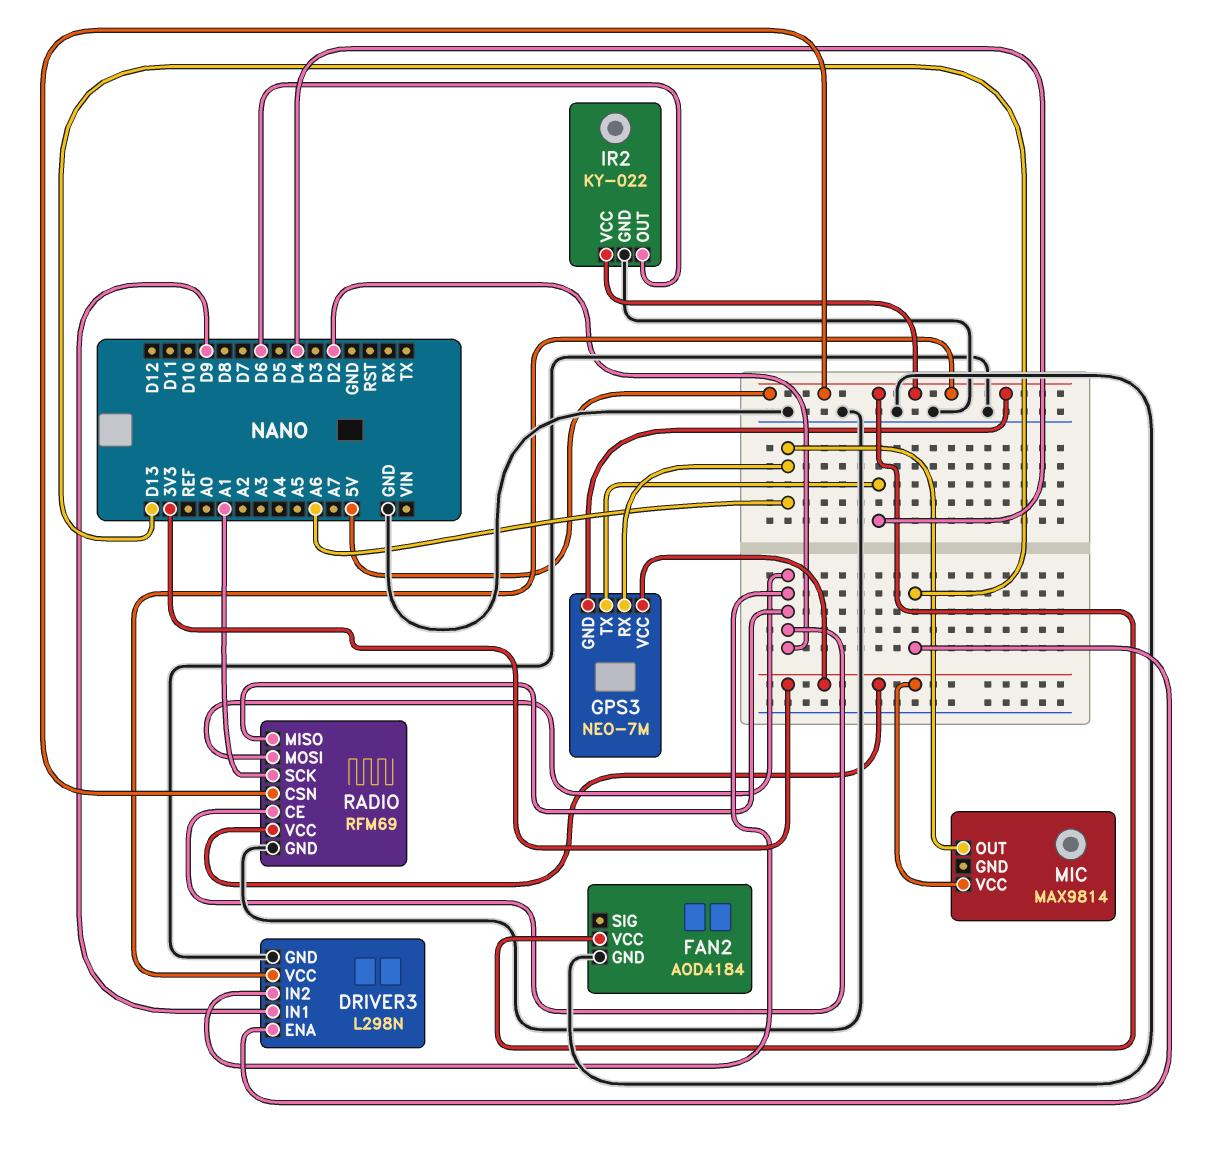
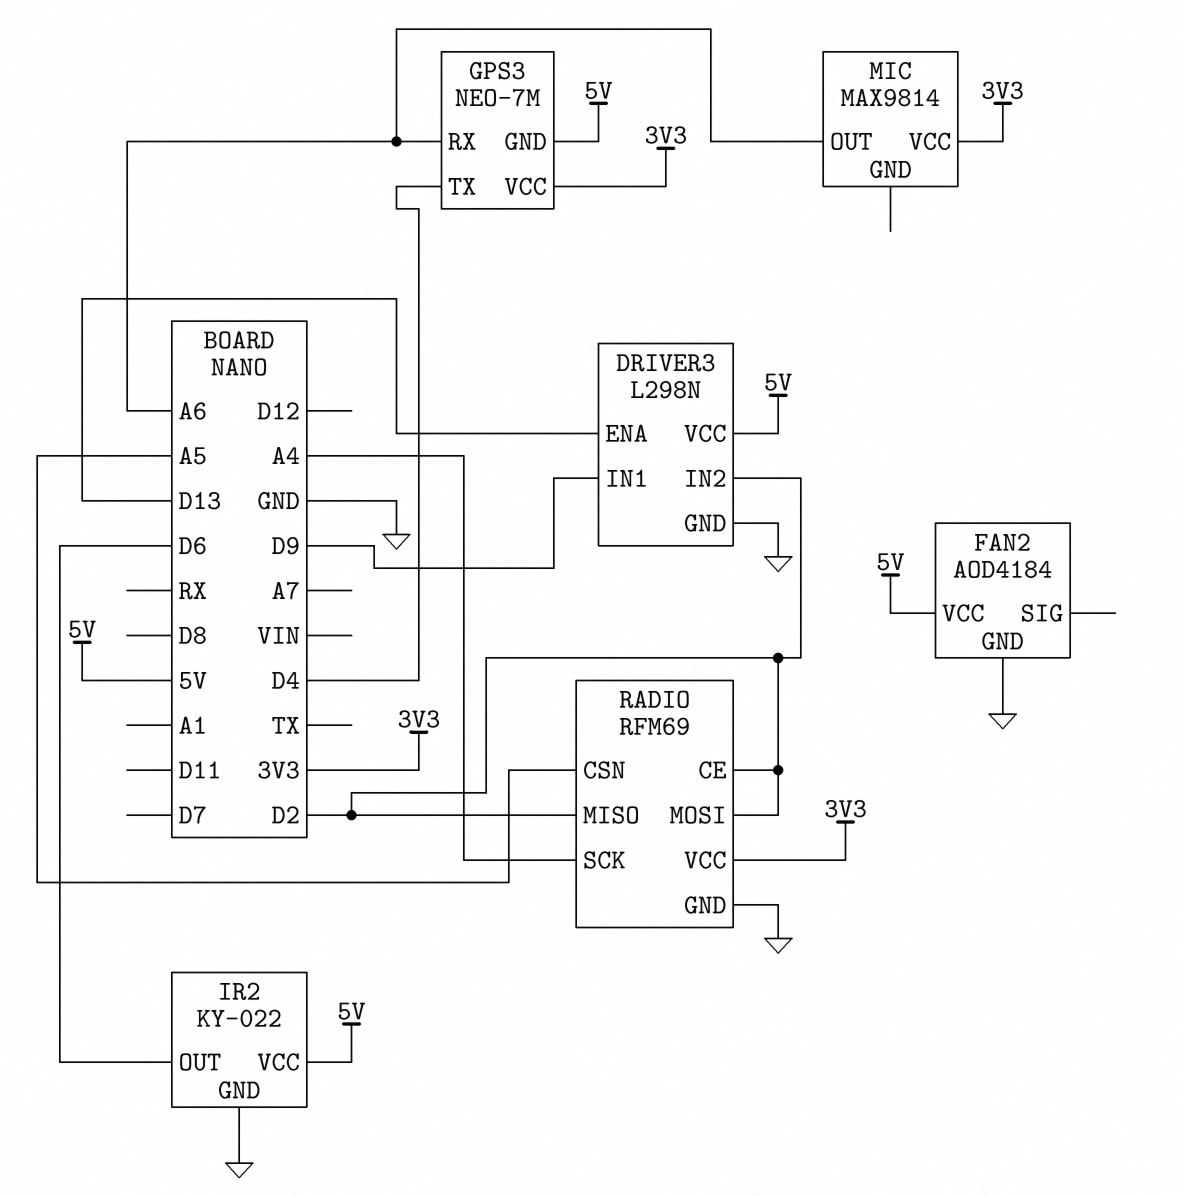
RADIO pin CSN: 5V -> A5
RADIO pin SCK: A1 -> A4

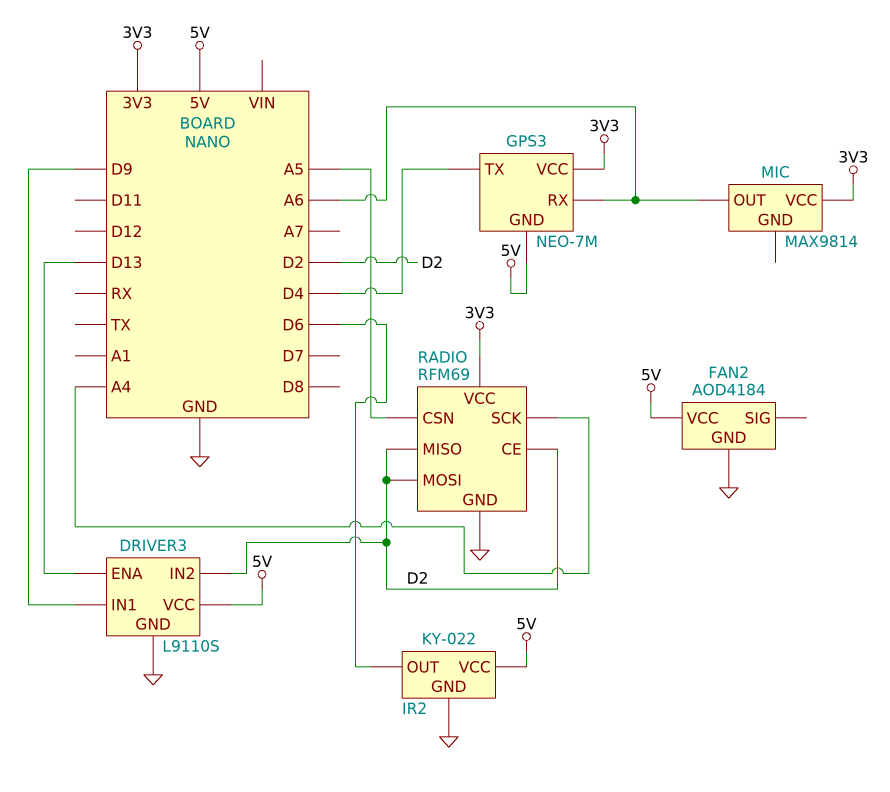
DRIVER3: L298N -> L9110S

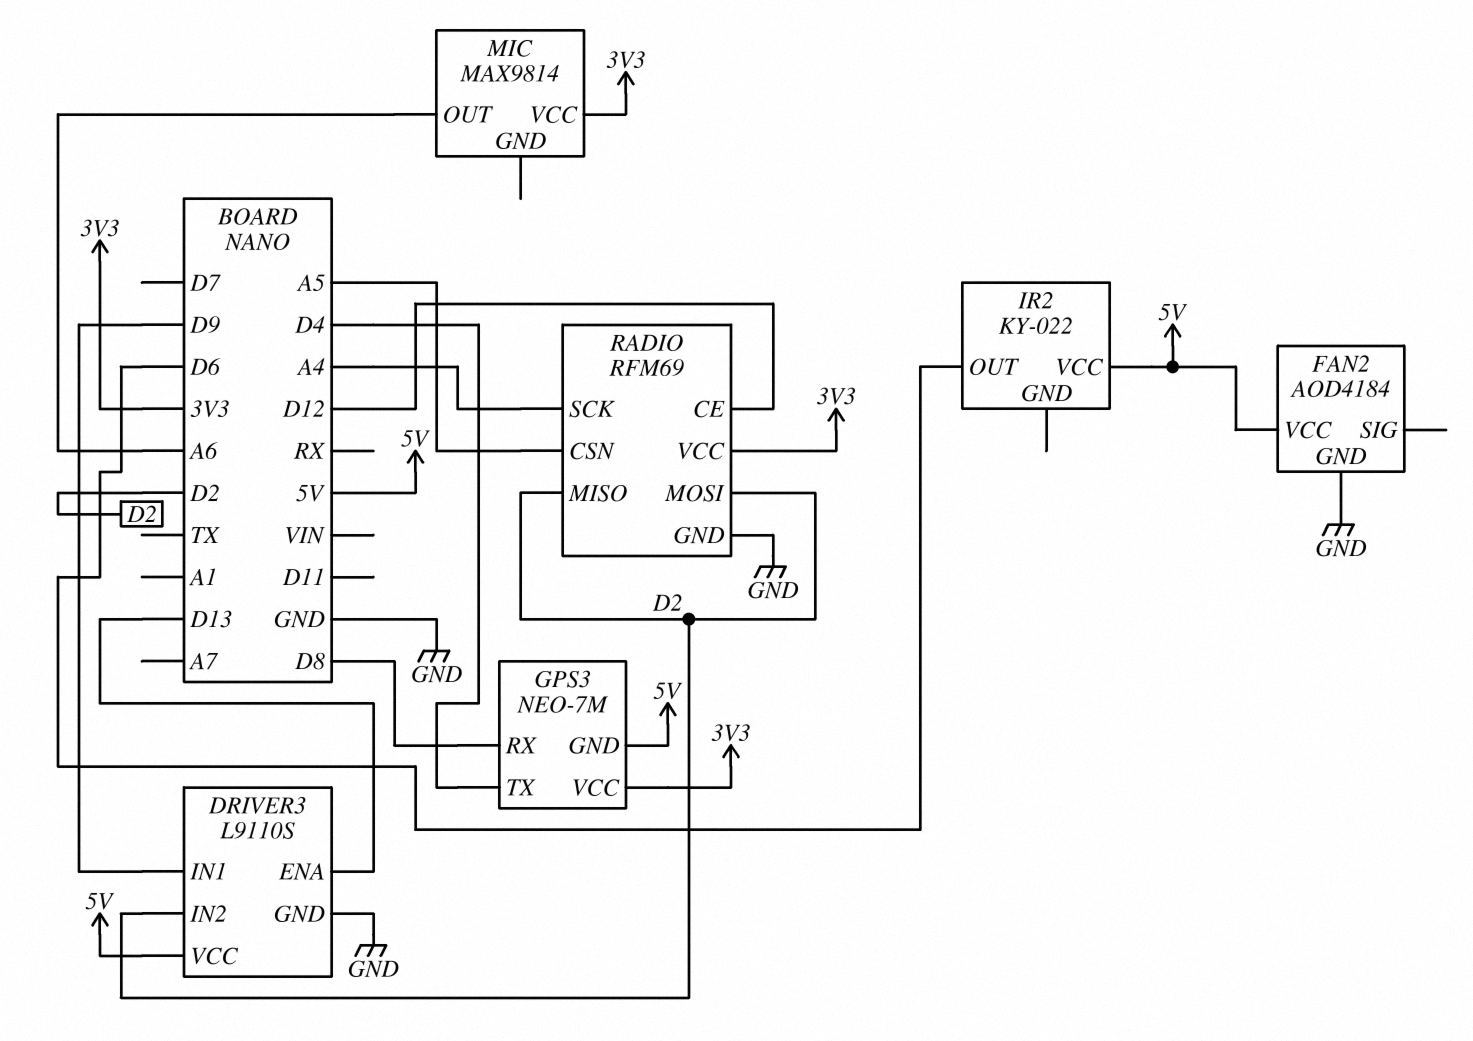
GPS3 pin RX: A6 -> D8
IR2 pin GND: GND -> none
RADIO pin CE: D2 -> D12

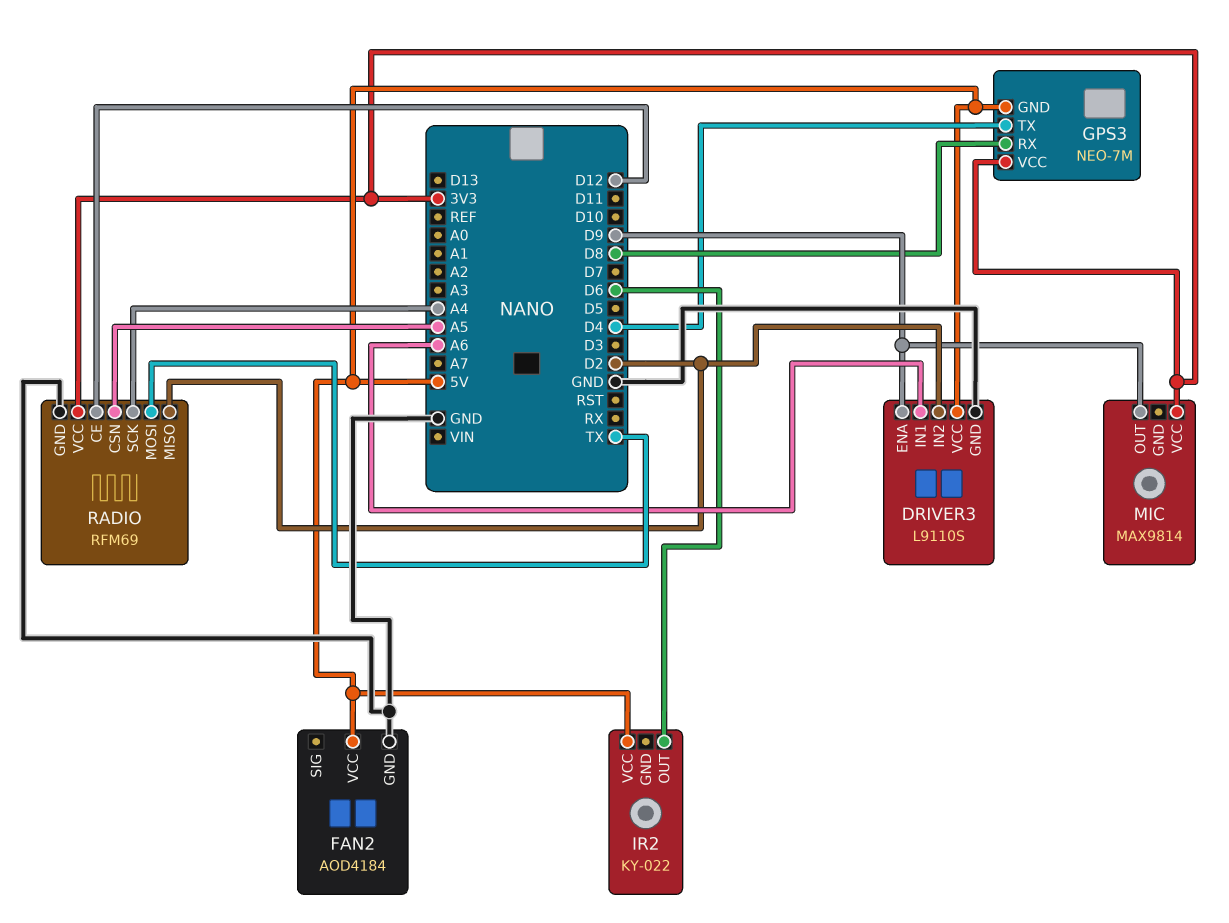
DRIVER3 pin ENA: D13 -> D9
DRIVER3 pin IN1: D9 -> A6
MIC pin OUT: A6 -> D9
RADIO pin MOSI: D2 -> TX

